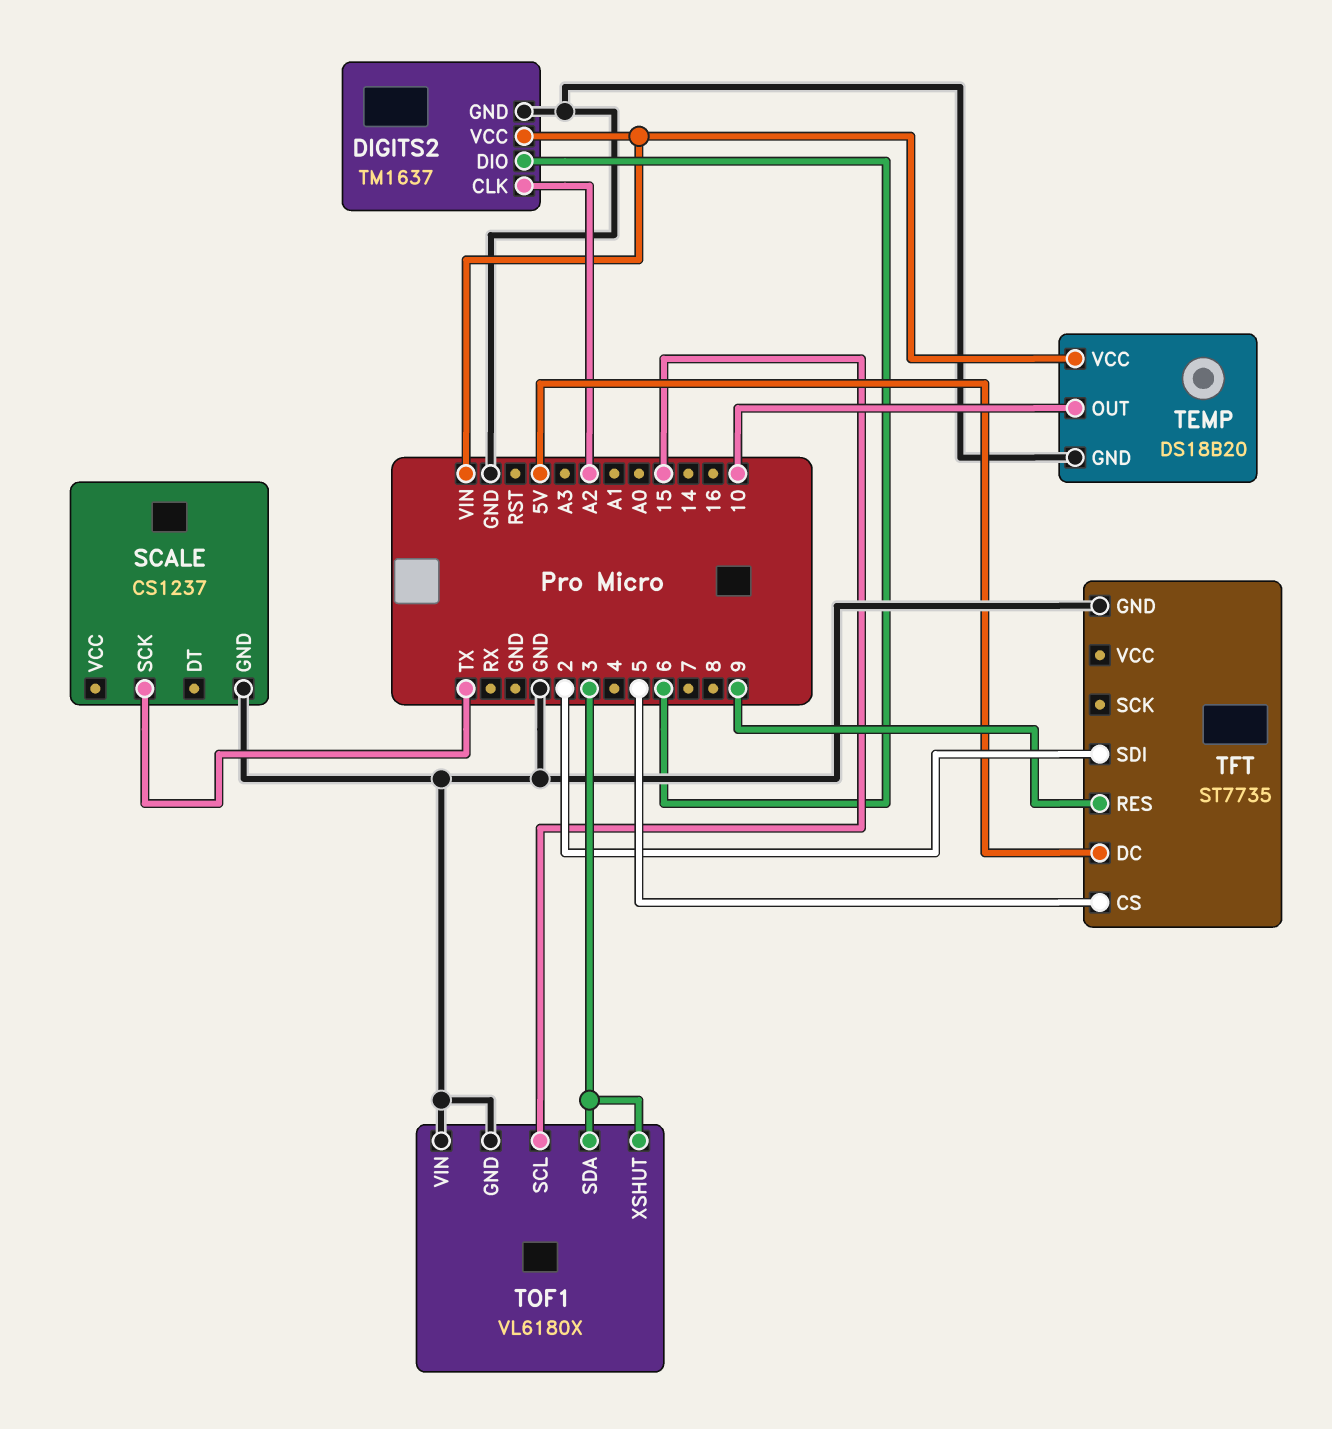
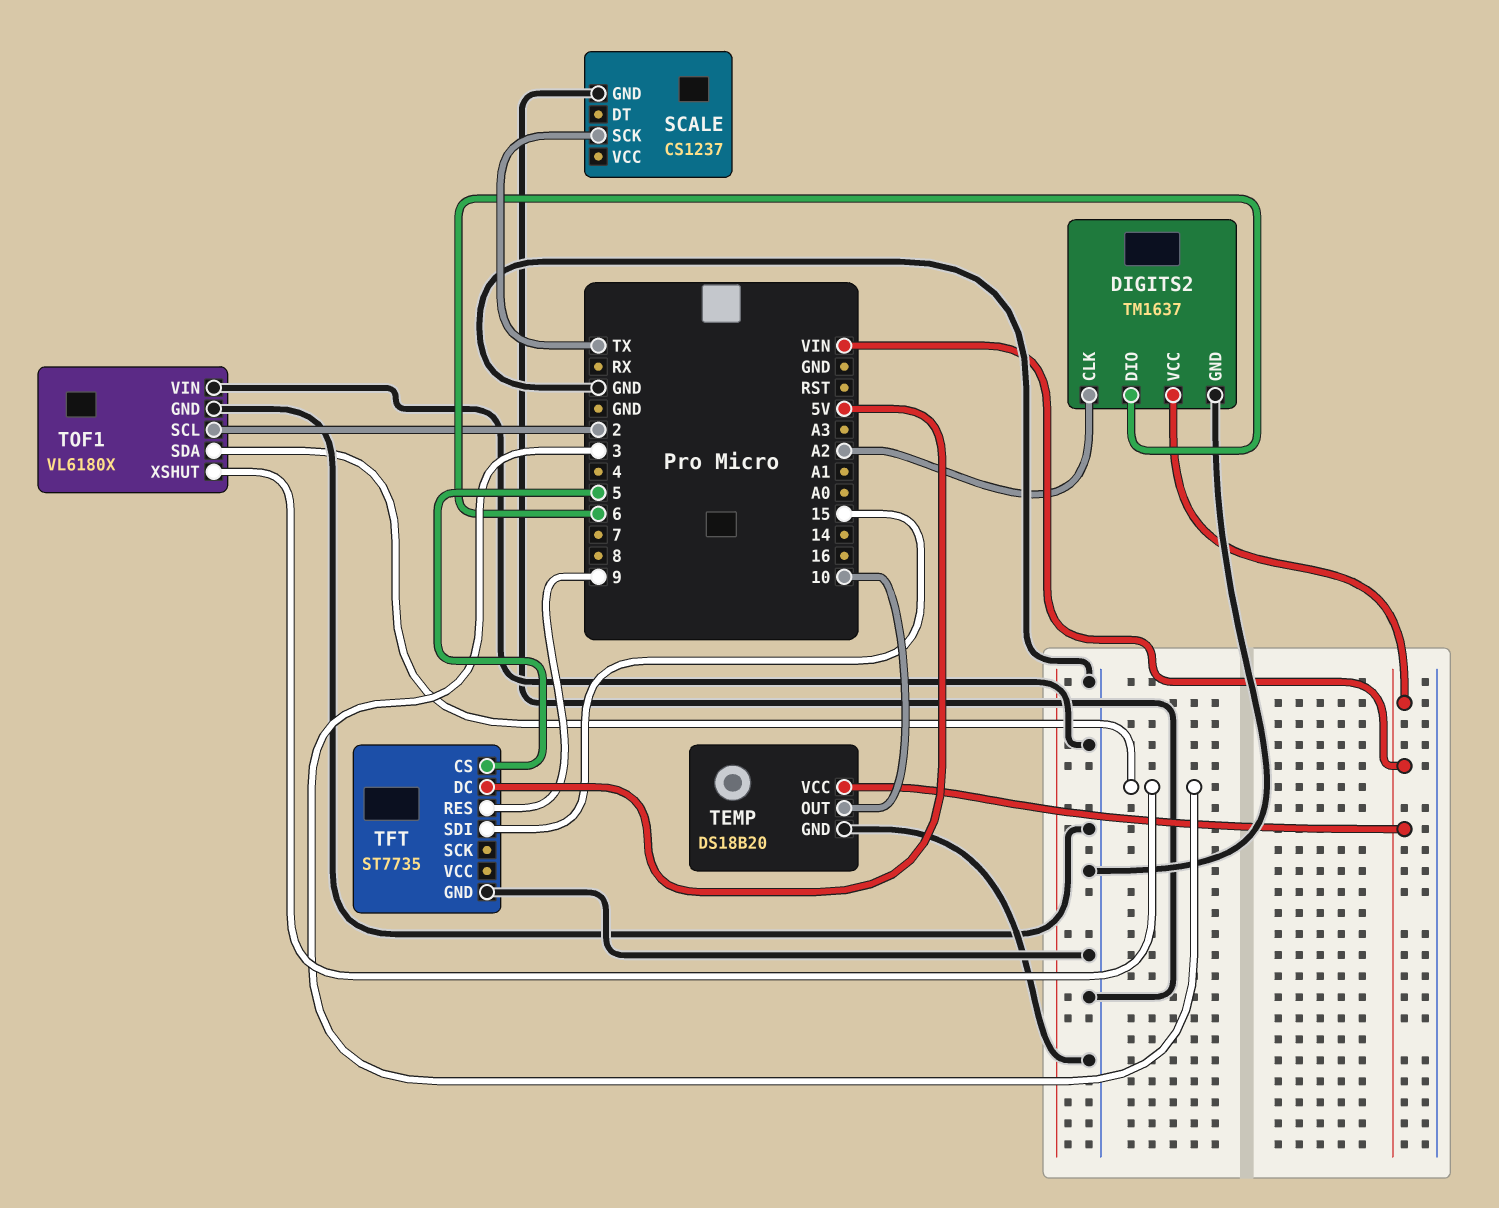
TFT pin SDI: 2 -> 15
TOF1 pin SCL: 15 -> 2

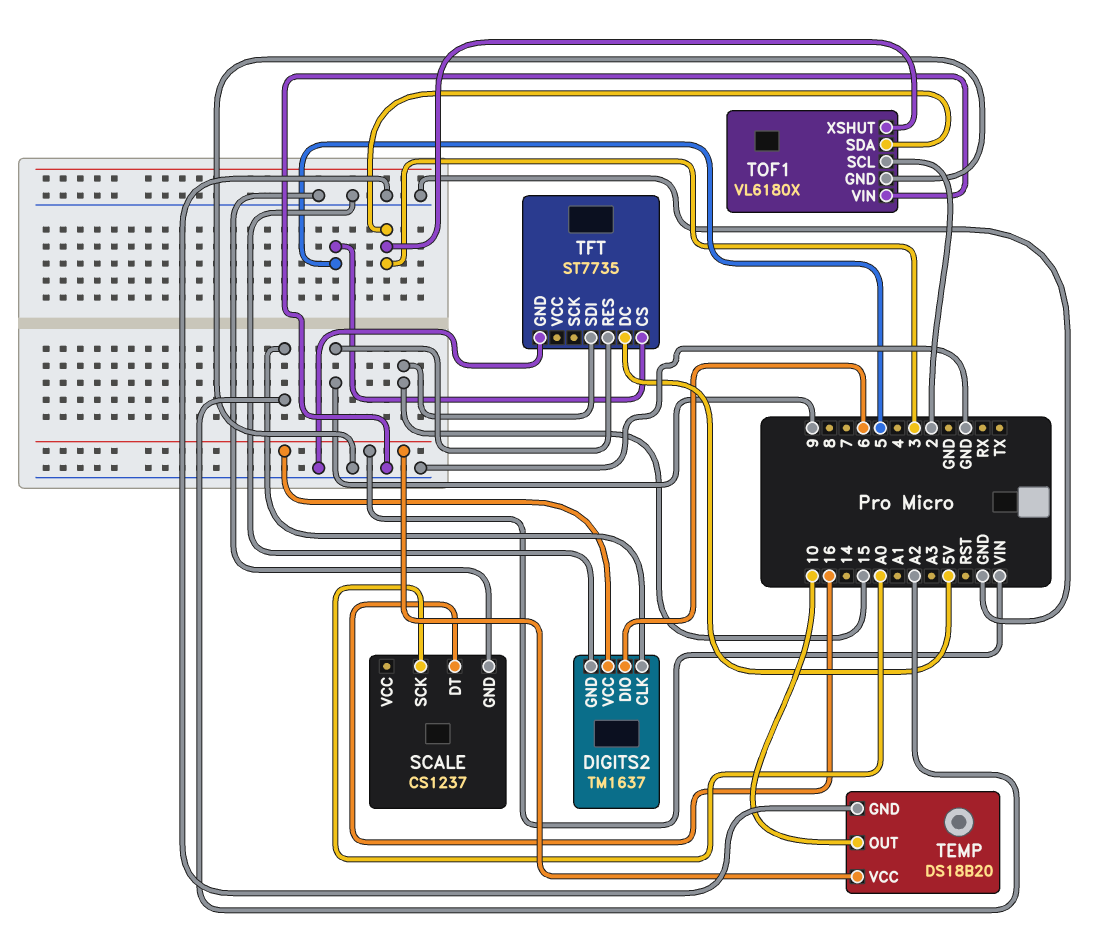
SCALE pin DT: none -> 16
SCALE pin SCK: TX -> A0

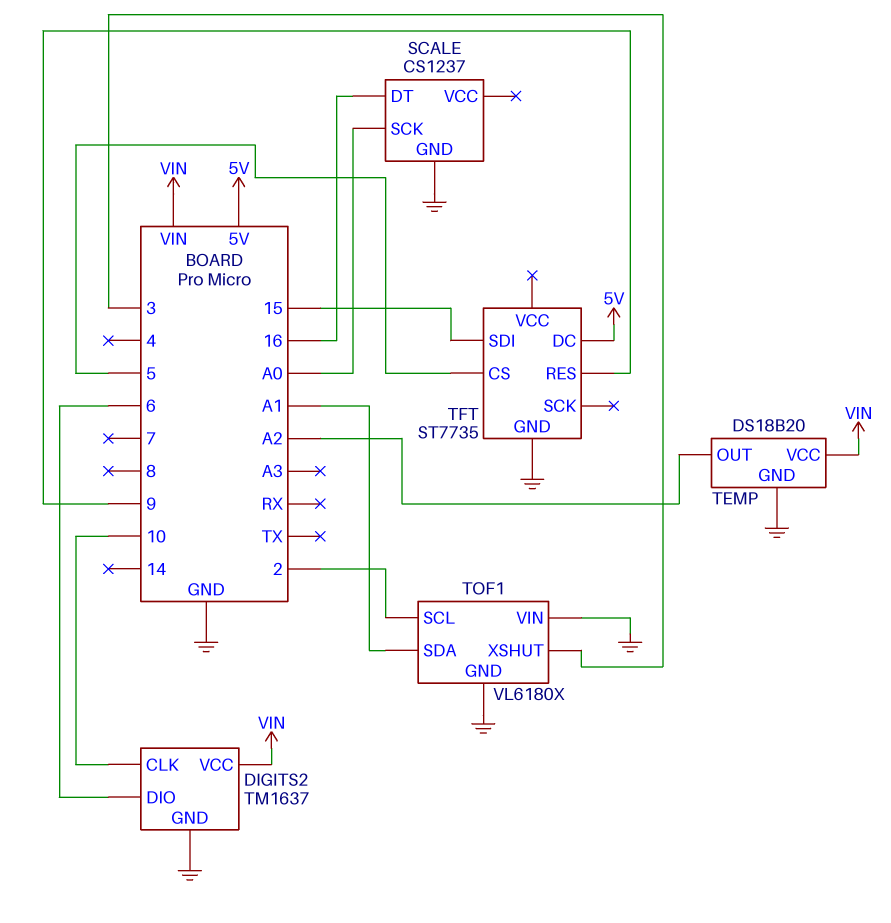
DIGITS2 pin CLK: A2 -> 10
TEMP pin OUT: 10 -> A2
TOF1 pin SDA: 3 -> A1

